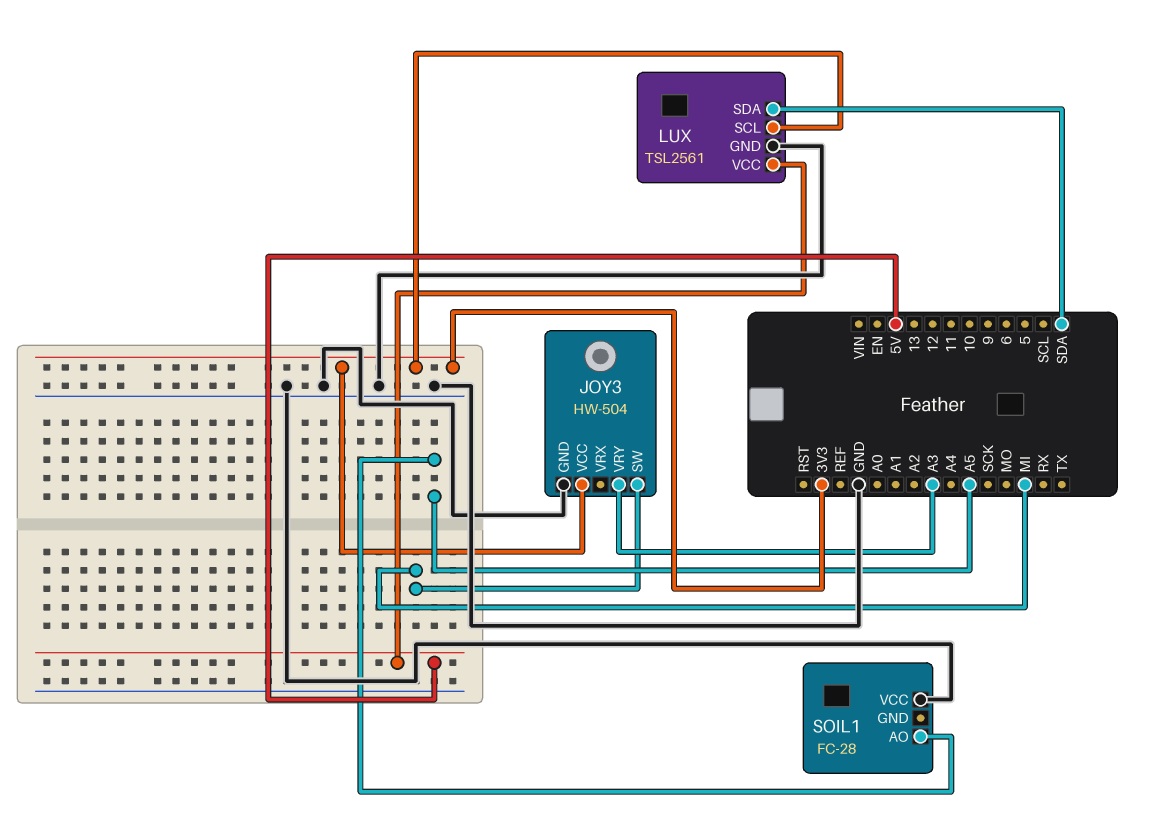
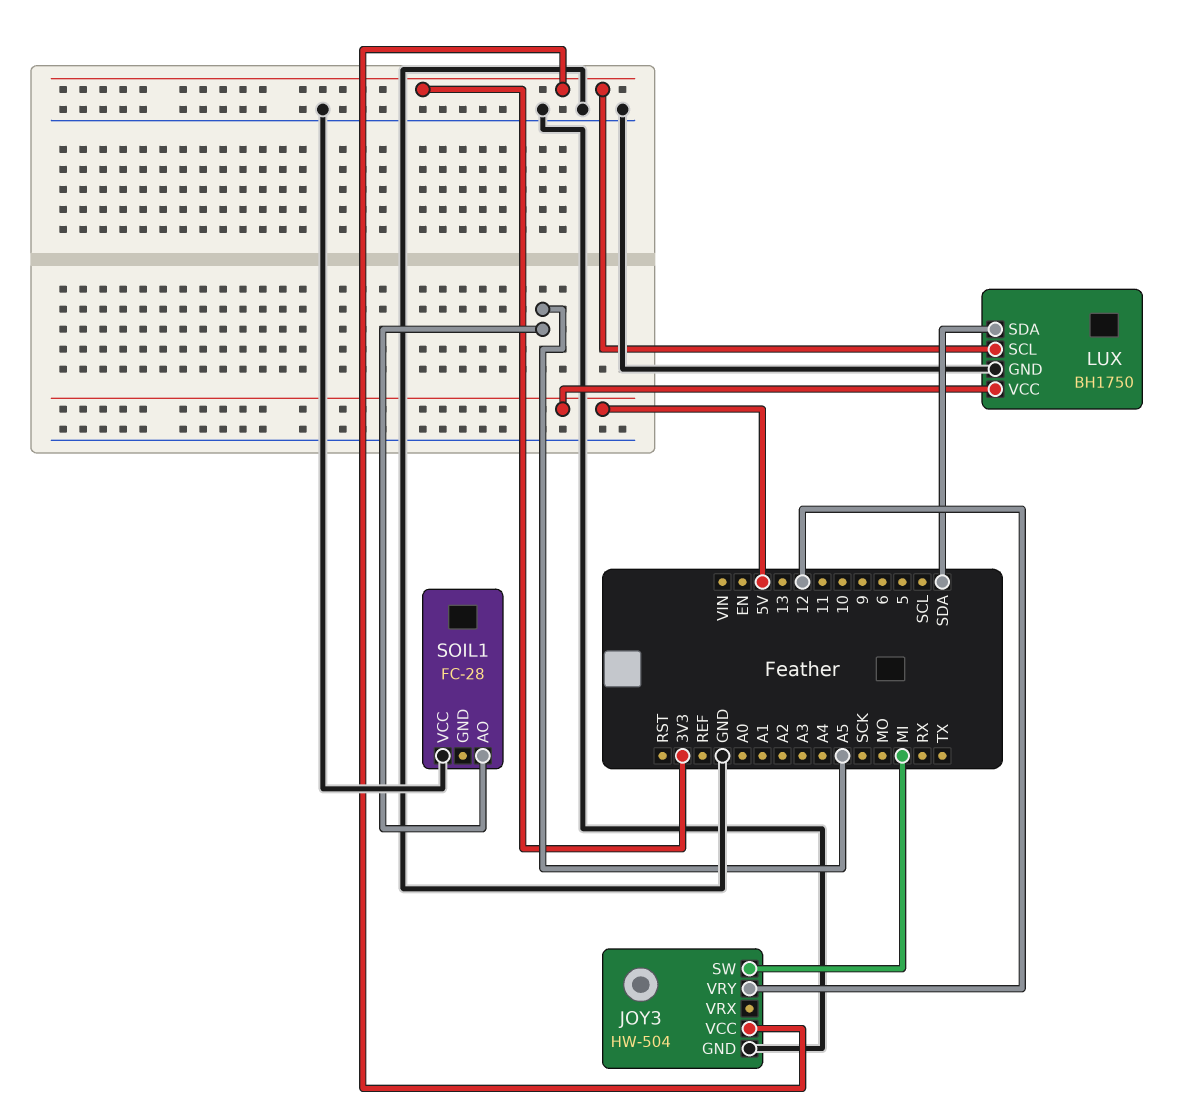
JOY3 pin VRY: A3 -> 12
LUX: TSL2561 -> BH1750

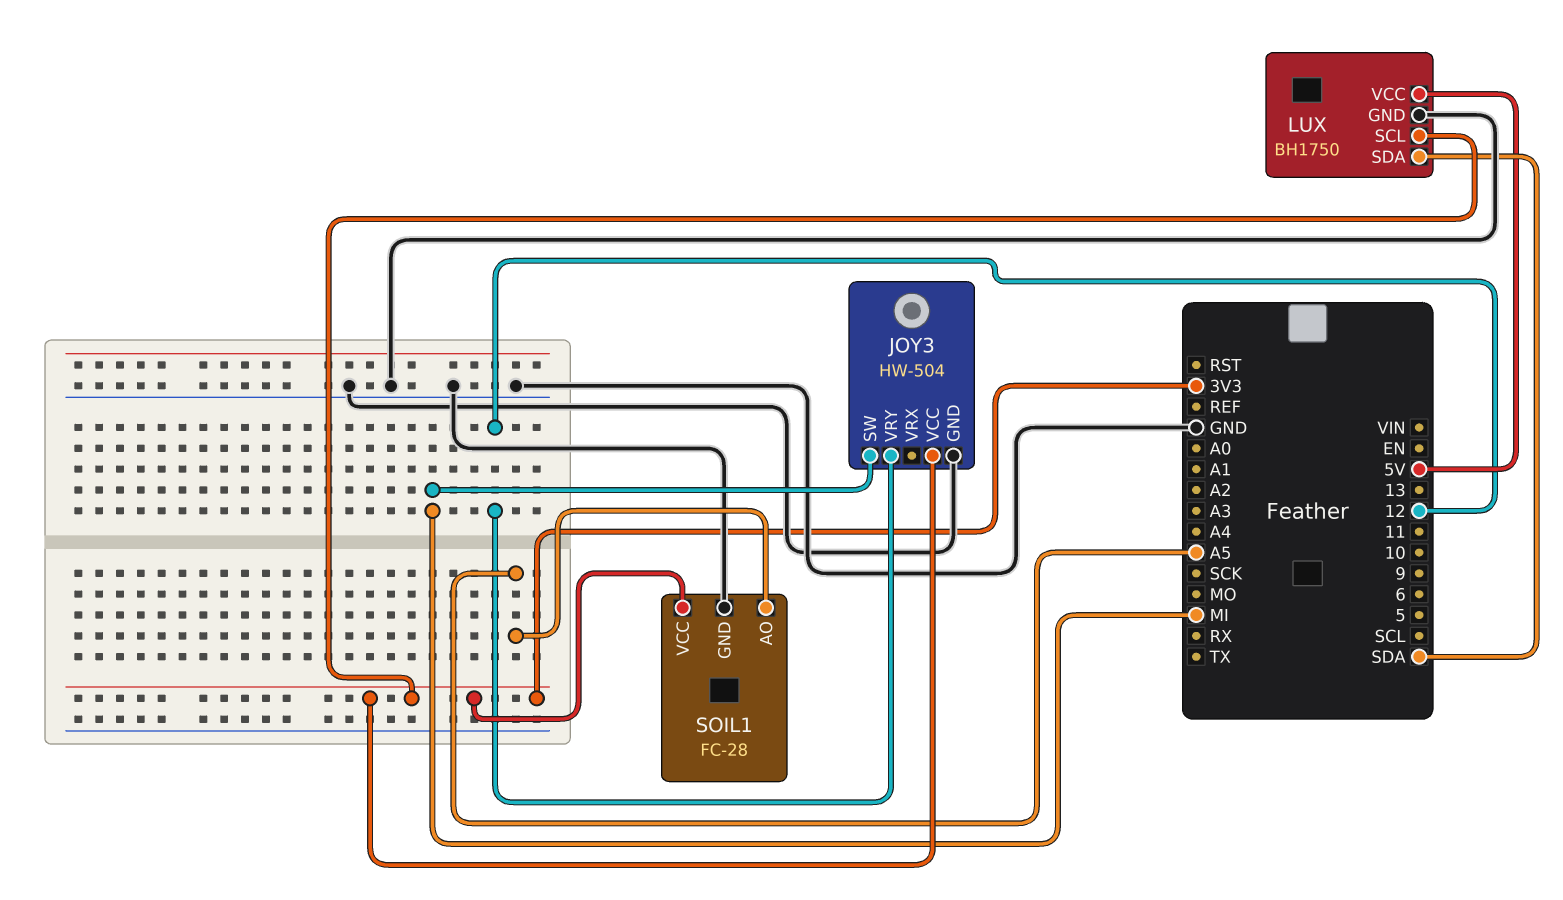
SOIL1 pin GND: none -> GND
SOIL1 pin VCC: GND -> 3V3

